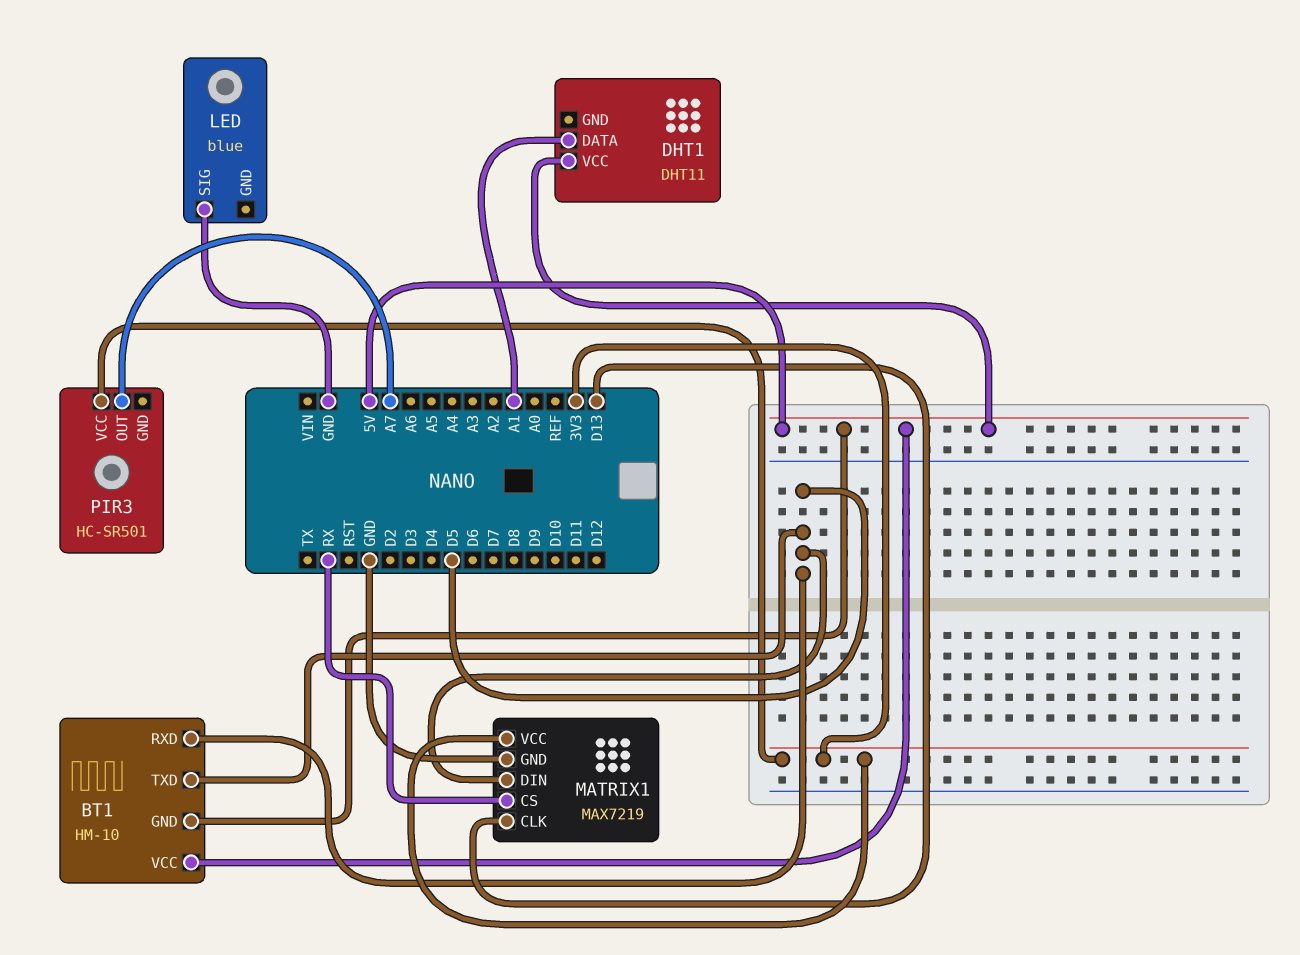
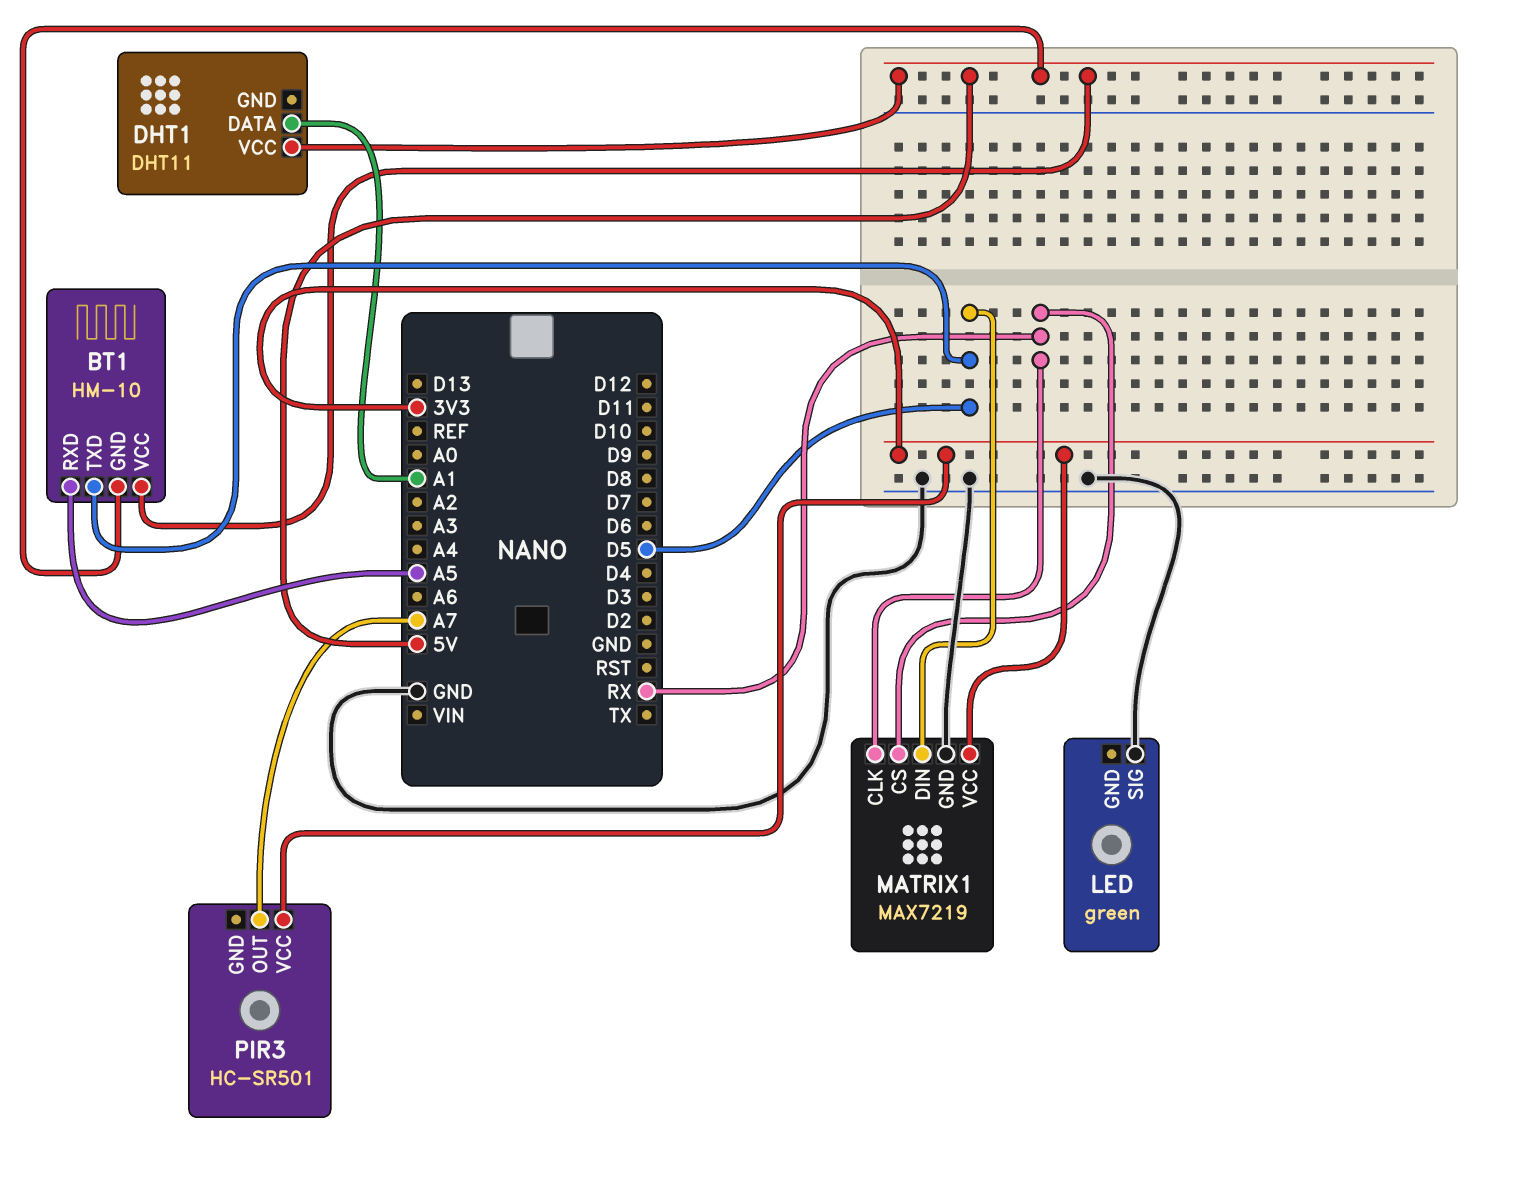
BT1 pin RXD: D5 -> A5
LED: blue -> green
MATRIX1 pin CLK: D13 -> RX

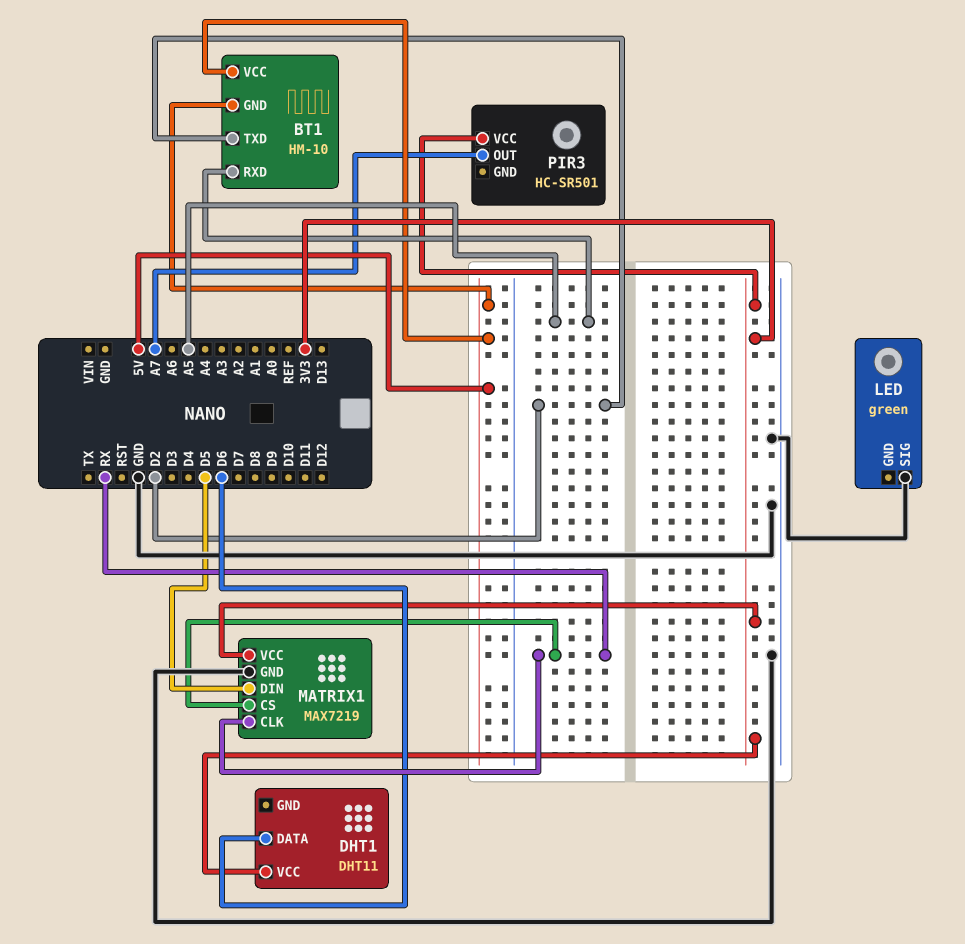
BT1 pin TXD: D5 -> D2
DHT1 pin DATA: A1 -> D6
DHT1 pin VCC: 5V -> 3V3

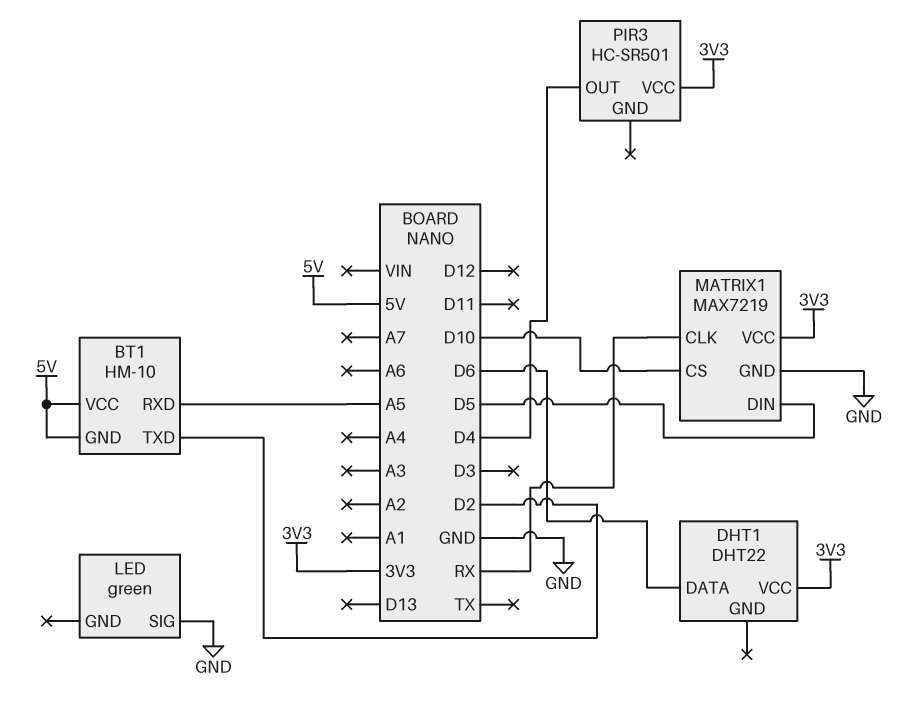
DHT1: DHT11 -> DHT22
MATRIX1 pin CS: RX -> D10
PIR3 pin OUT: A7 -> D4

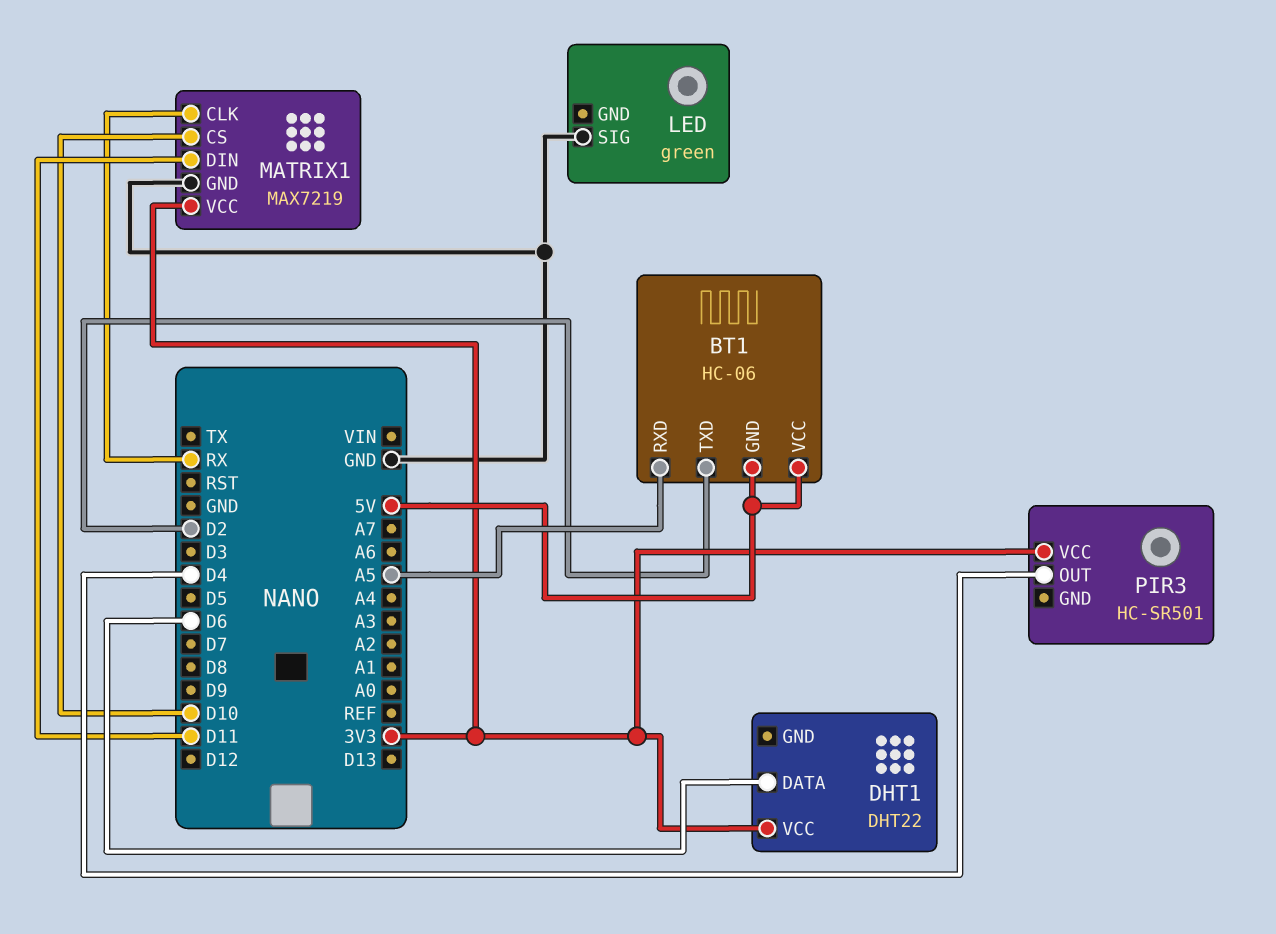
BT1: HM-10 -> HC-06
MATRIX1 pin DIN: D5 -> D11

